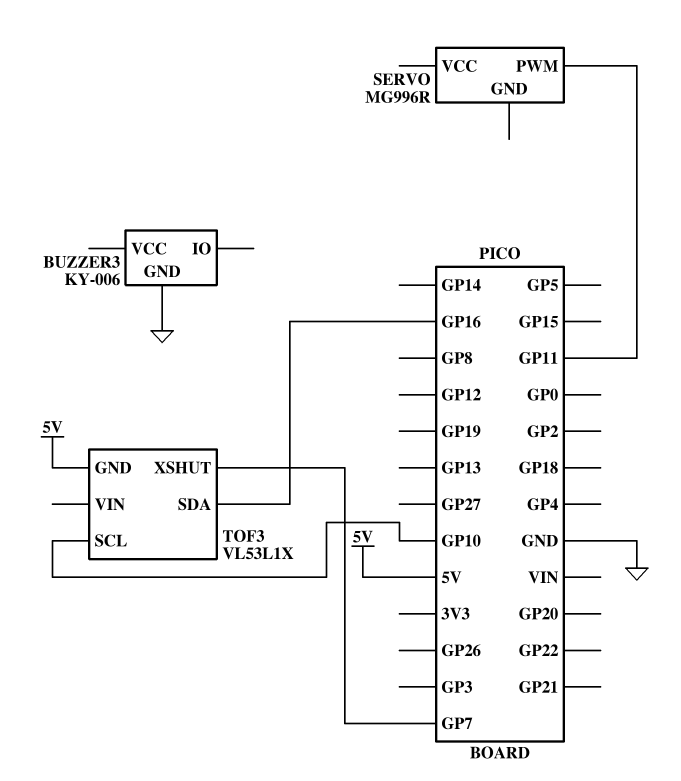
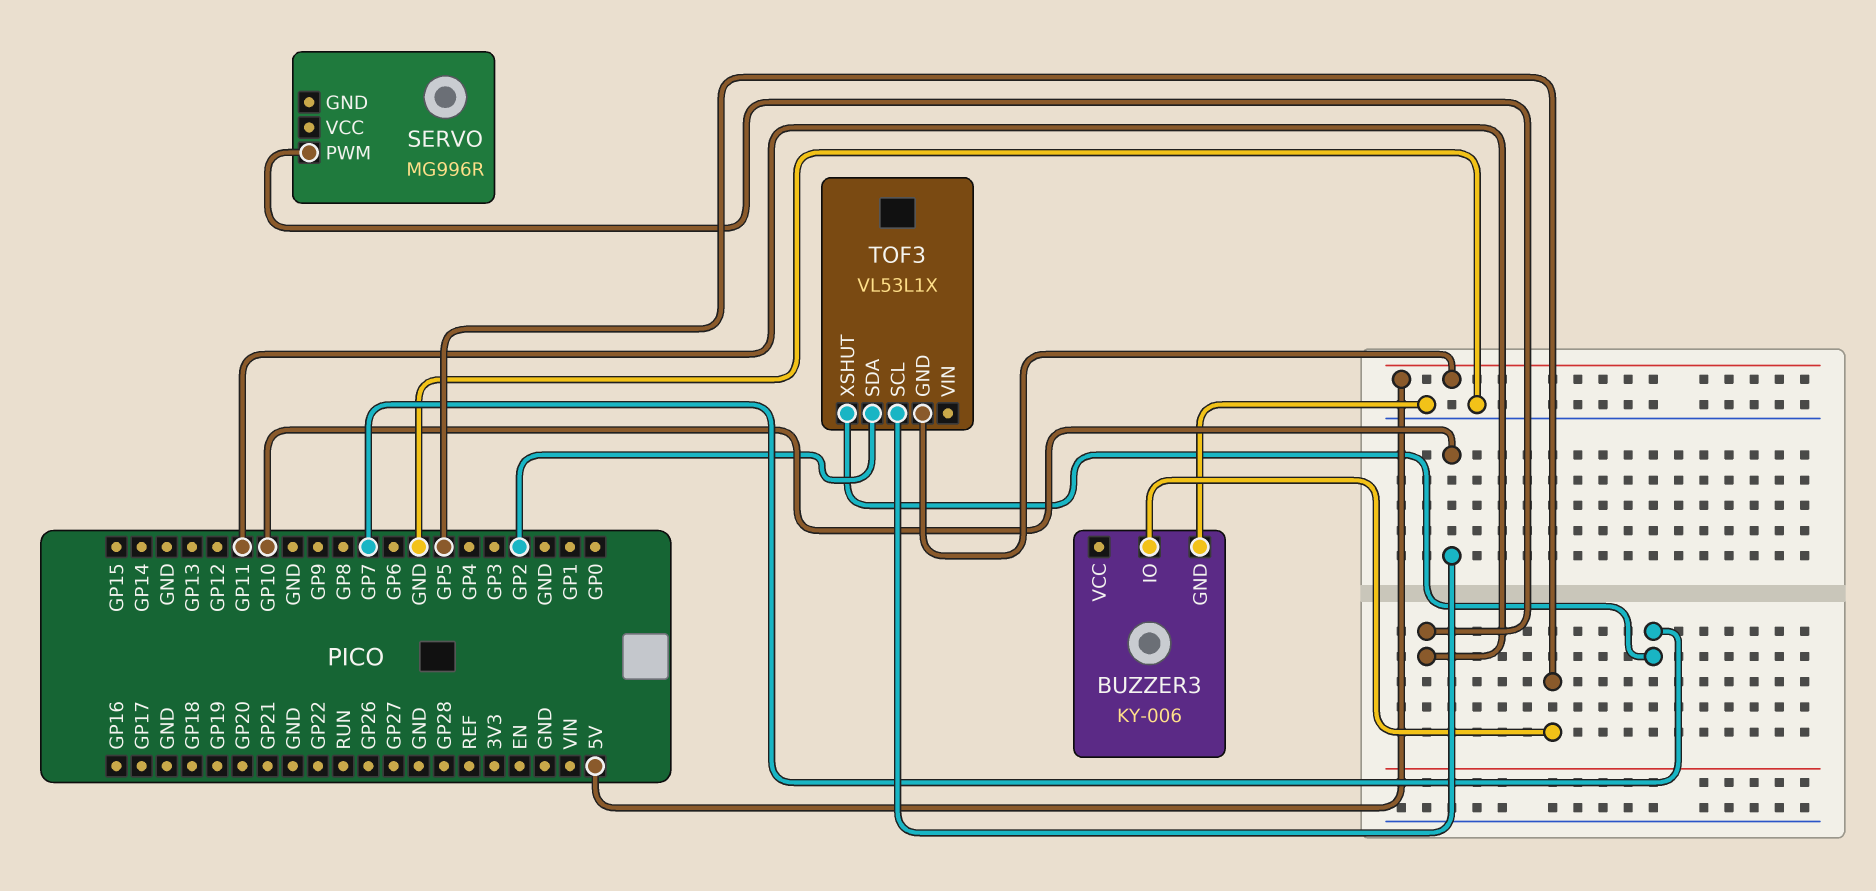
BUZZER3 pin IO: none -> GP5
TOF3 pin SDA: GP16 -> GP2

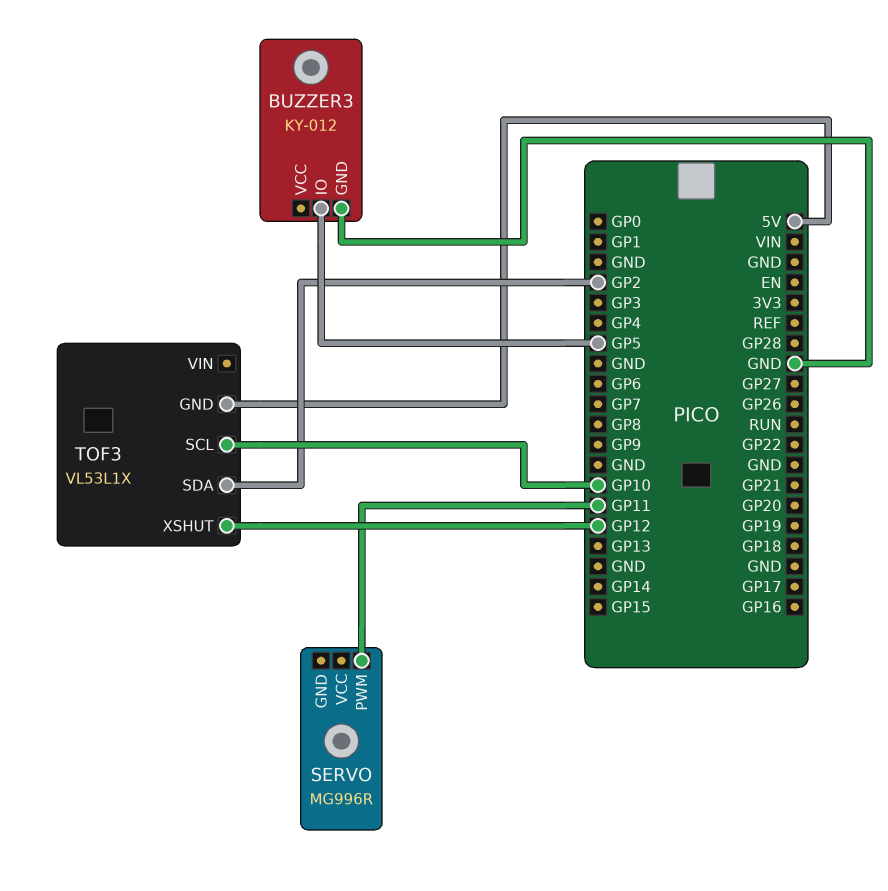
BUZZER3: KY-006 -> KY-012
TOF3 pin XSHUT: GP7 -> GP12

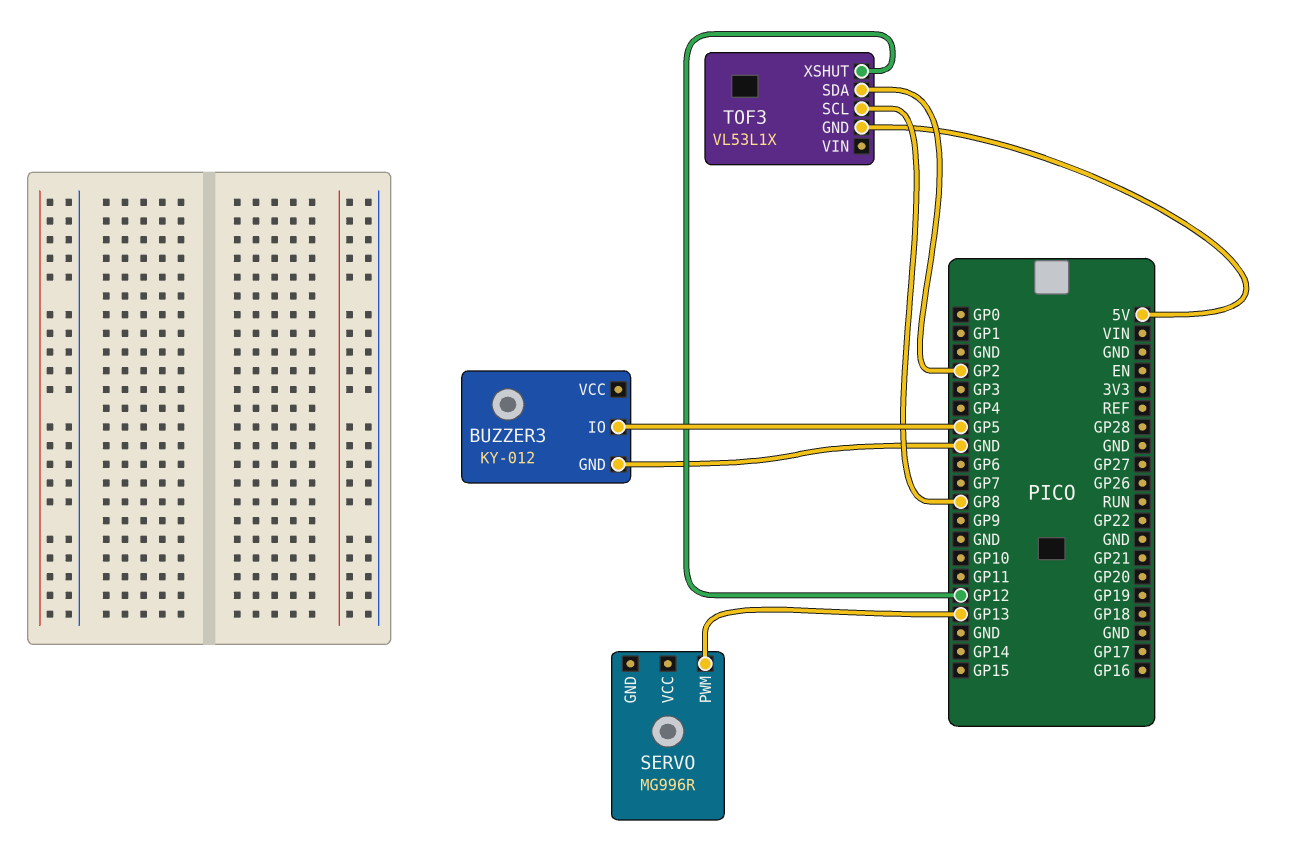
SERVO pin PWM: GP11 -> GP13
TOF3 pin SCL: GP10 -> GP8

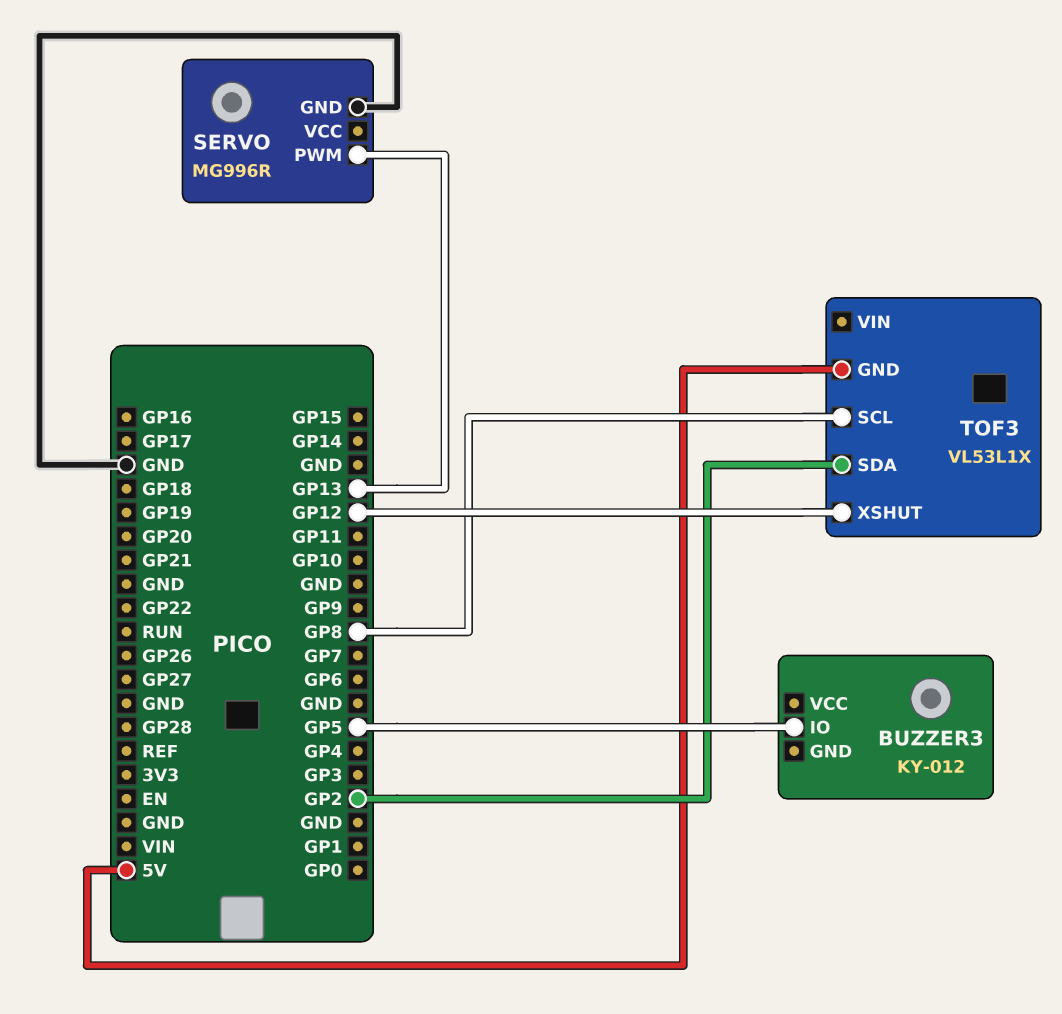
BUZZER3 pin GND: GND -> none
SERVO pin GND: none -> GND

